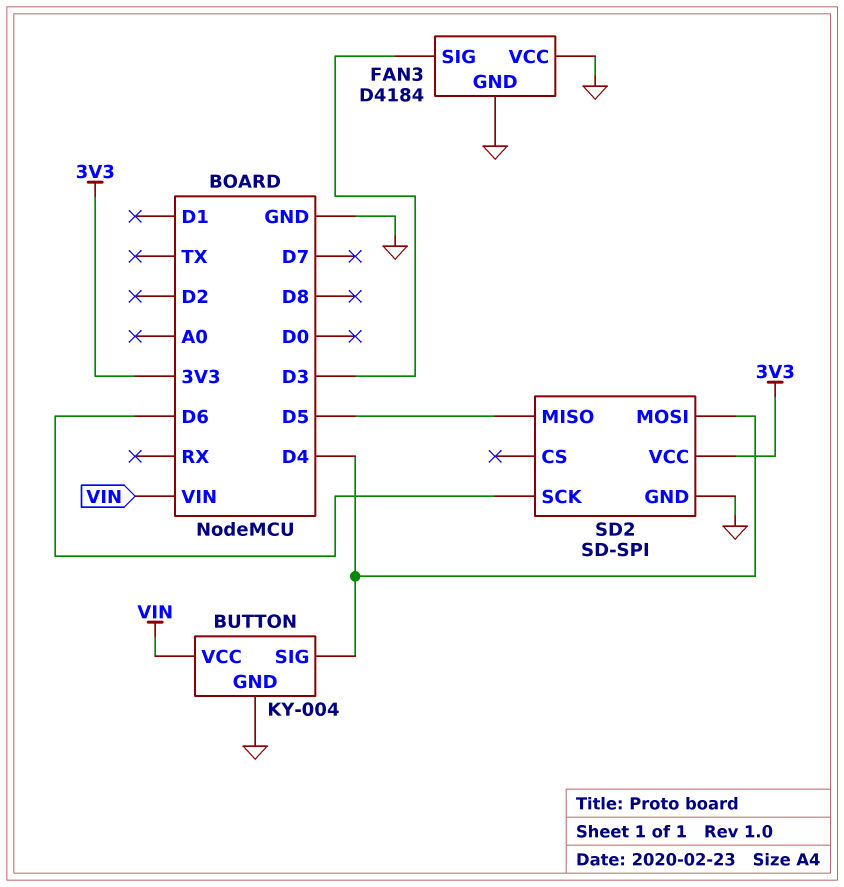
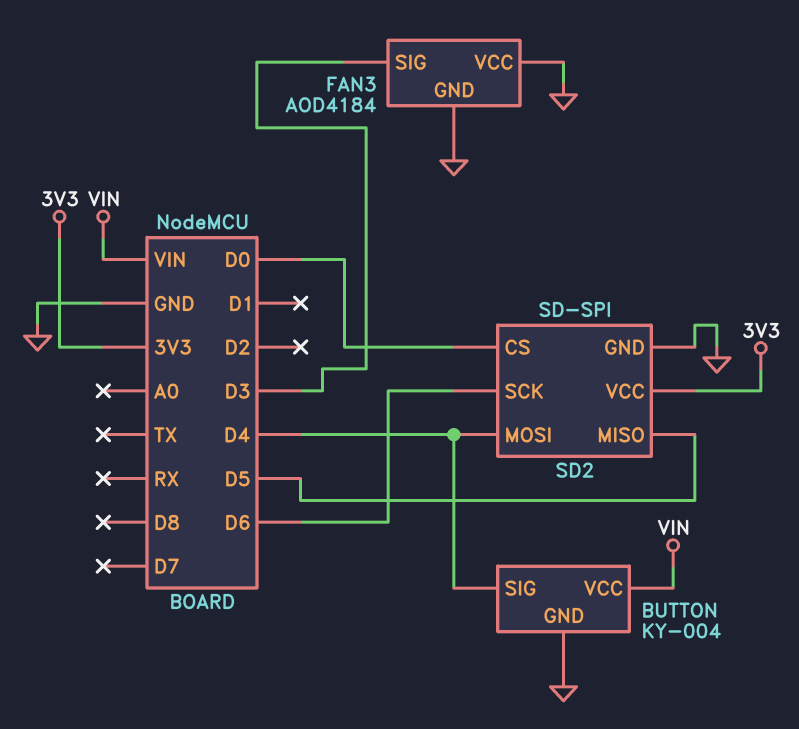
FAN3: D4184 -> AOD4184
SD2 pin CS: none -> D0

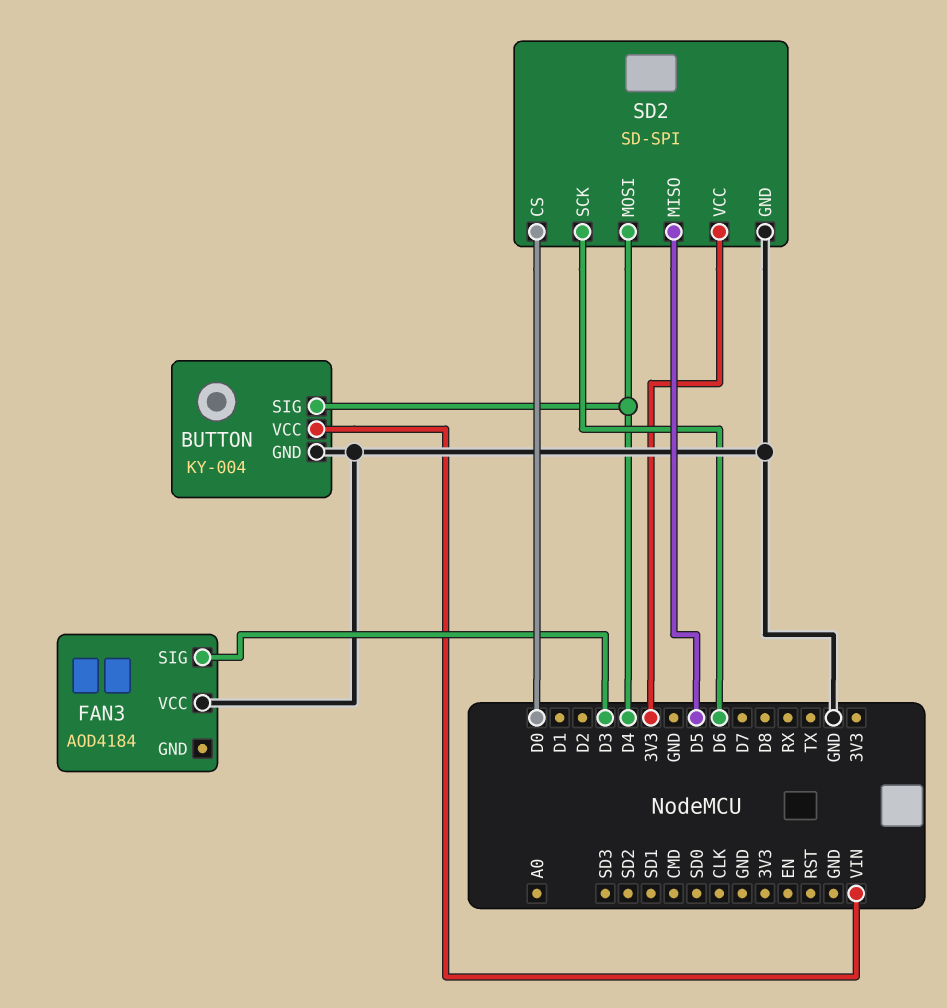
FAN3 pin GND: GND -> none

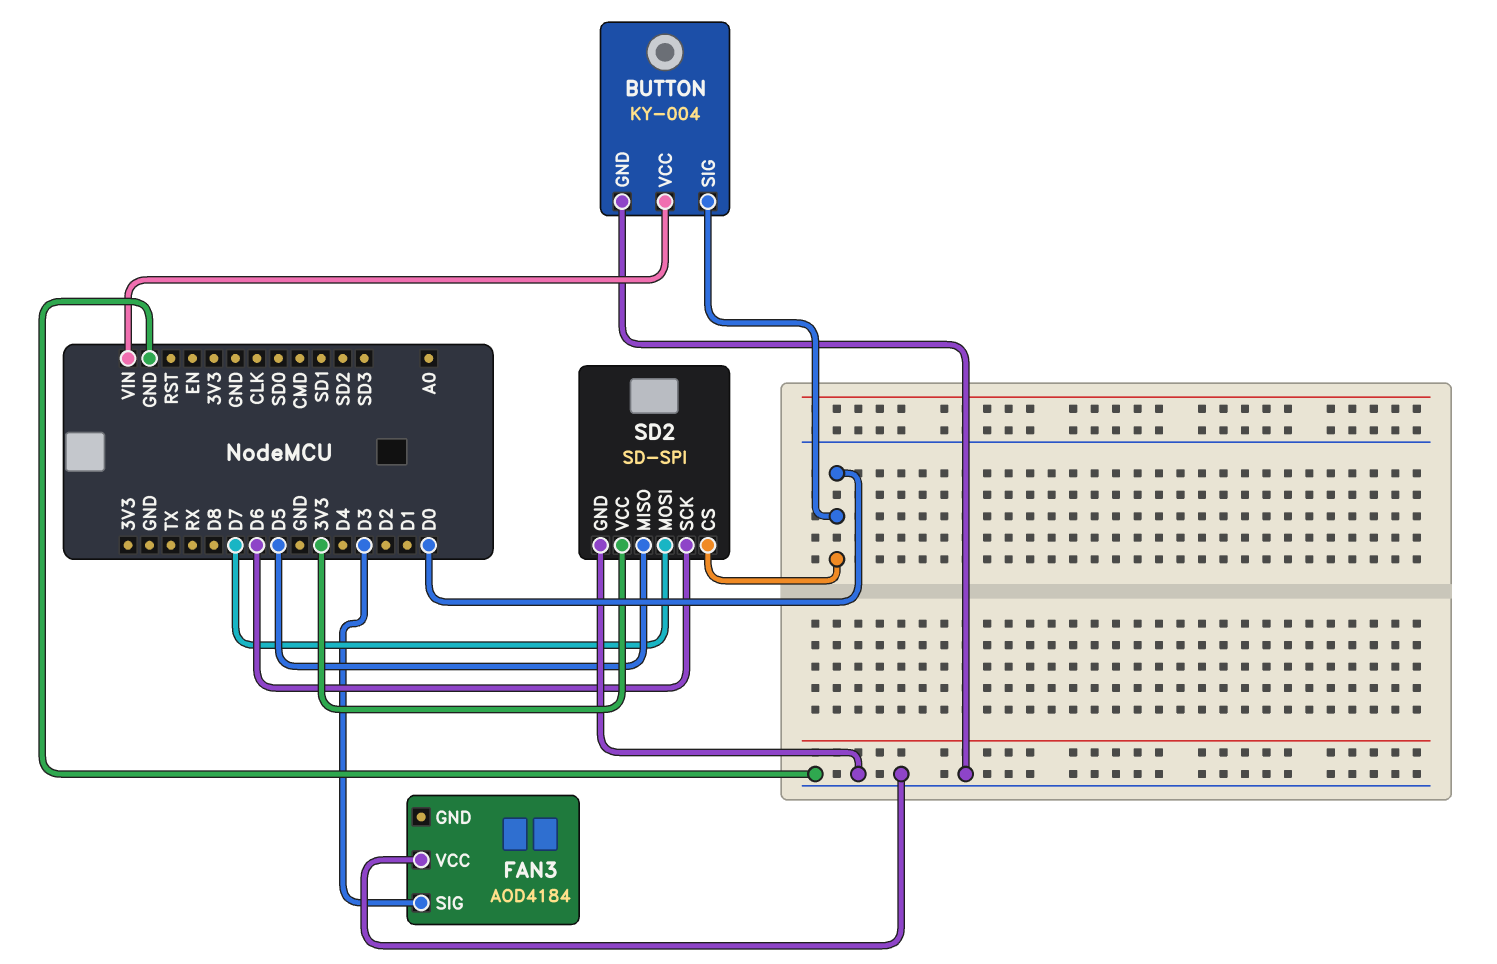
BUTTON pin SIG: D4 -> D0
SD2 pin MOSI: D4 -> D7

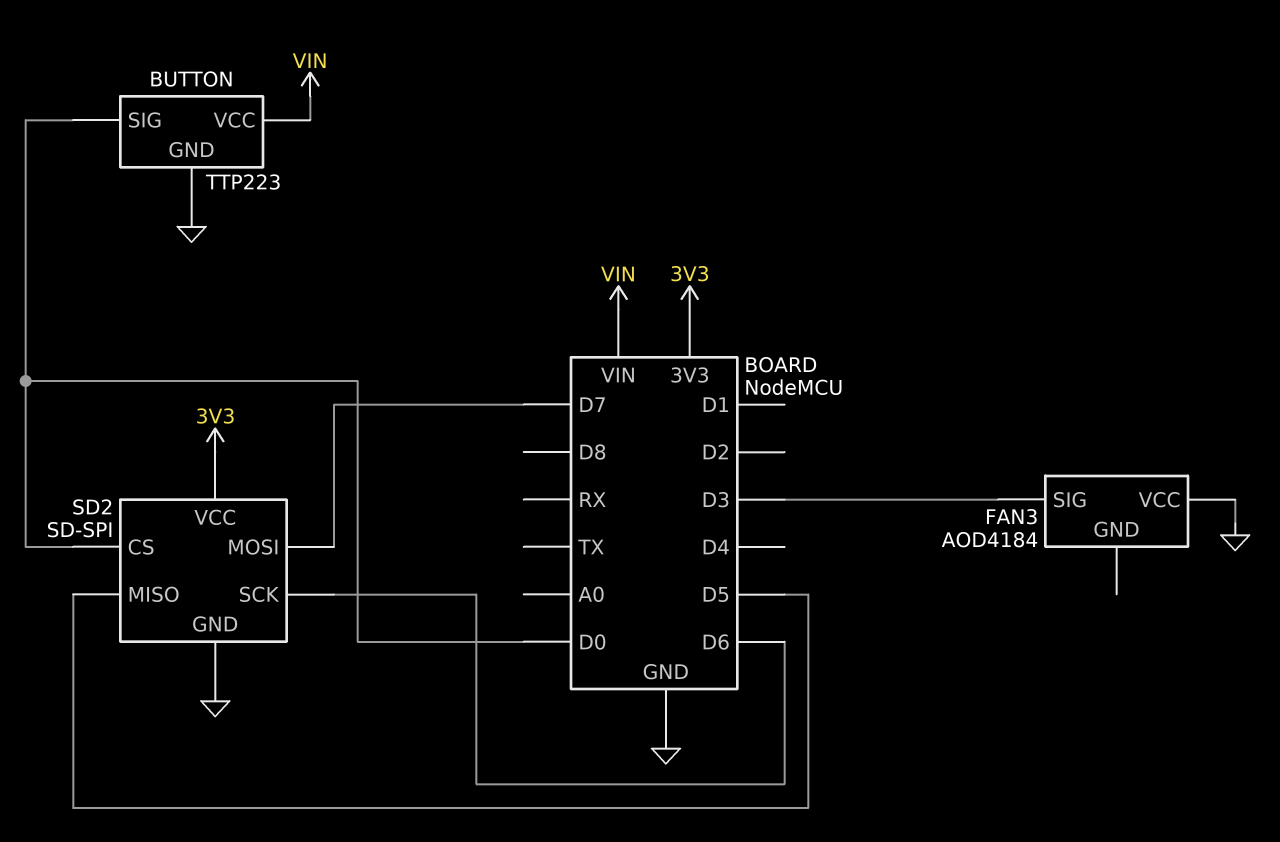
BUTTON: KY-004 -> TTP223

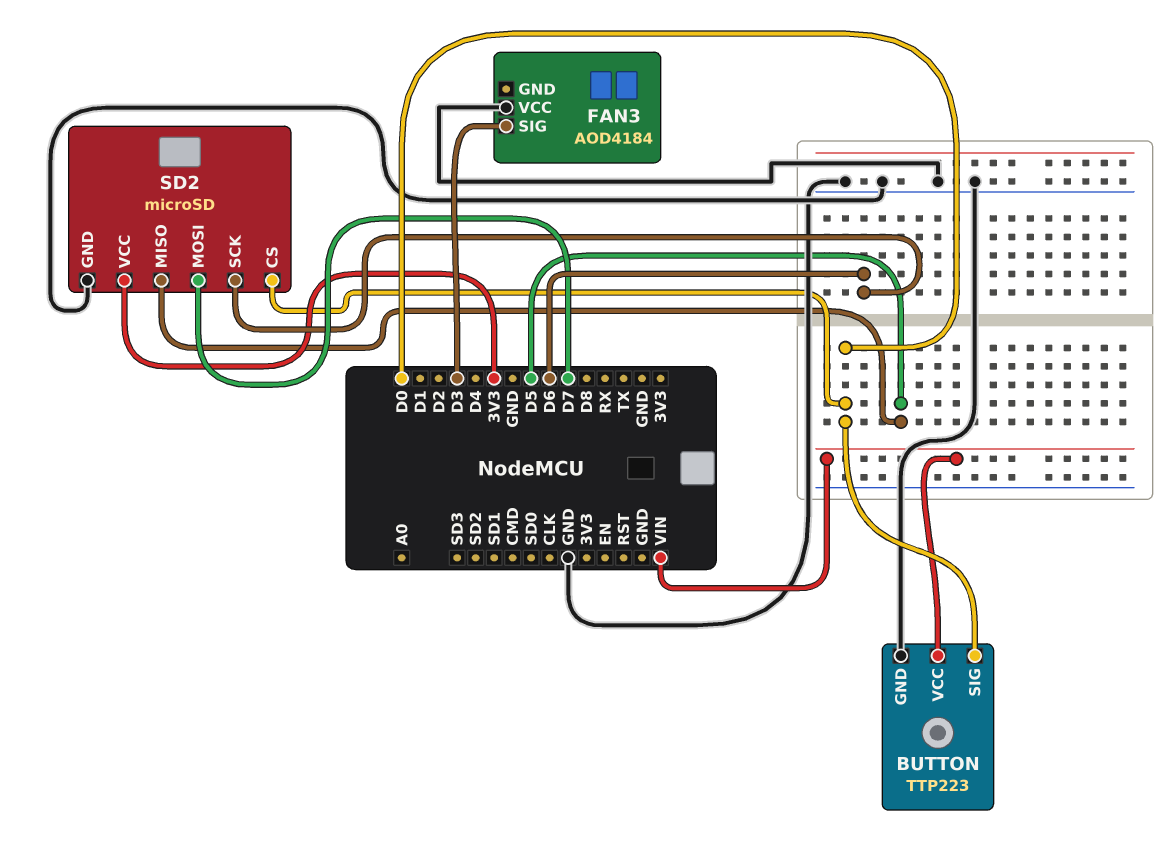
SD2: SD-SPI -> microSD

